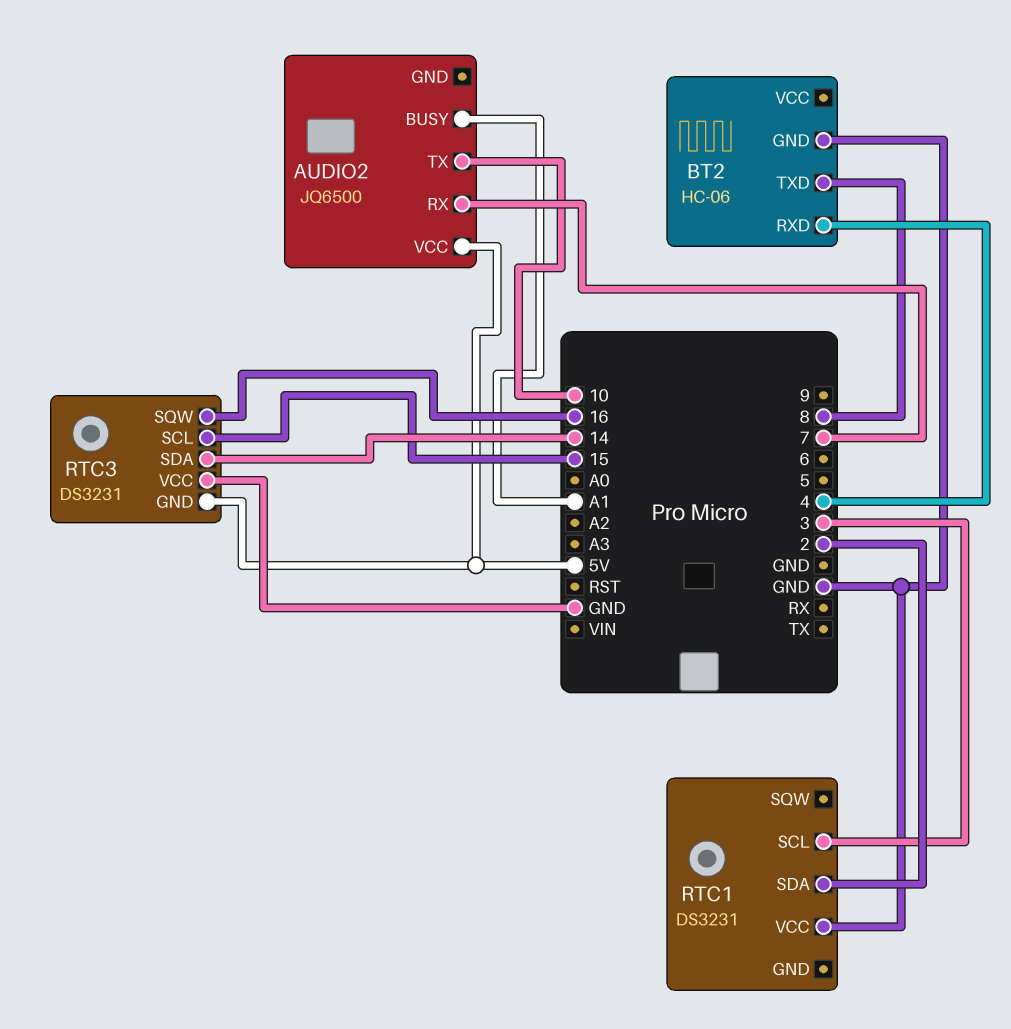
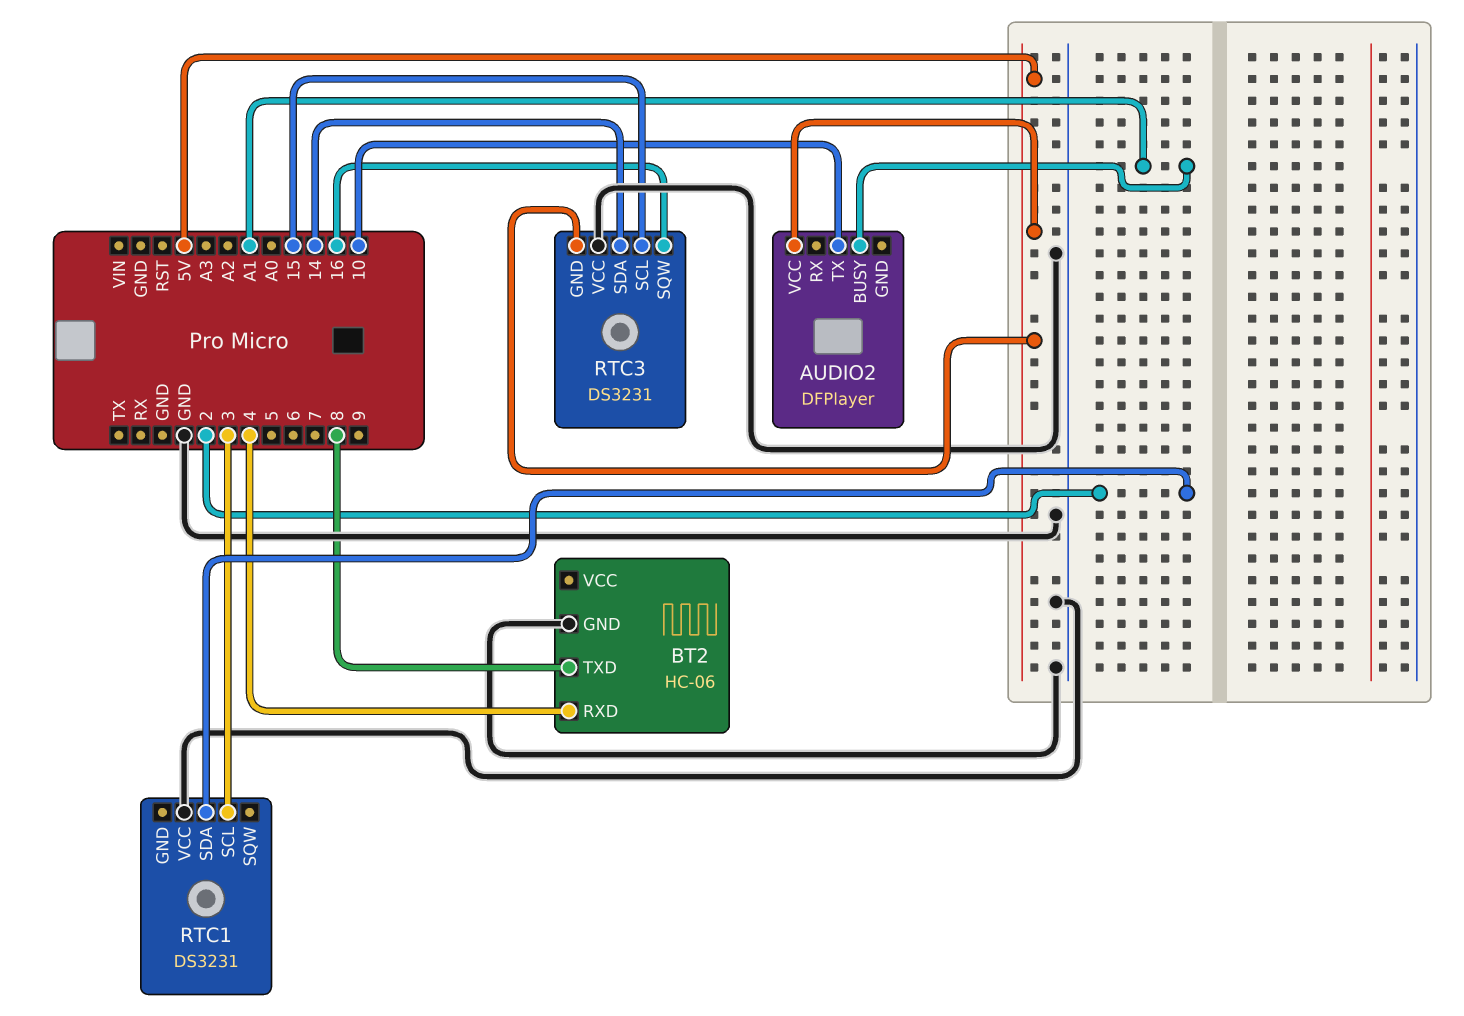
AUDIO2: JQ6500 -> DFPlayer
AUDIO2 pin RX: 7 -> none

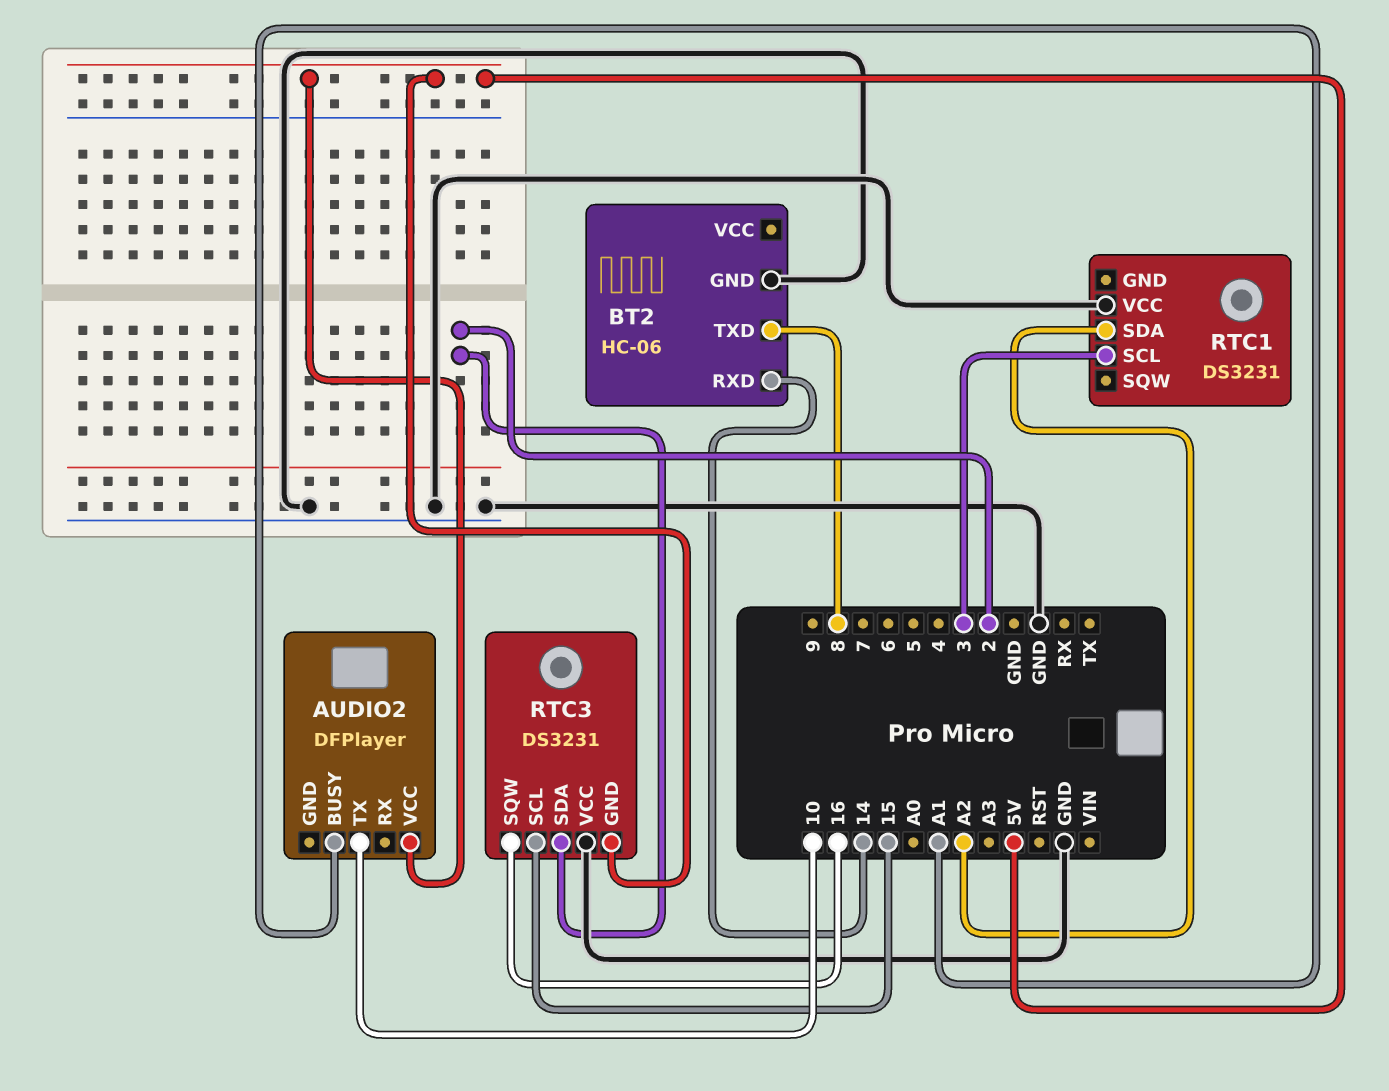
BT2 pin RXD: 4 -> 14
RTC1 pin SDA: 2 -> A2
RTC3 pin SDA: 14 -> 2

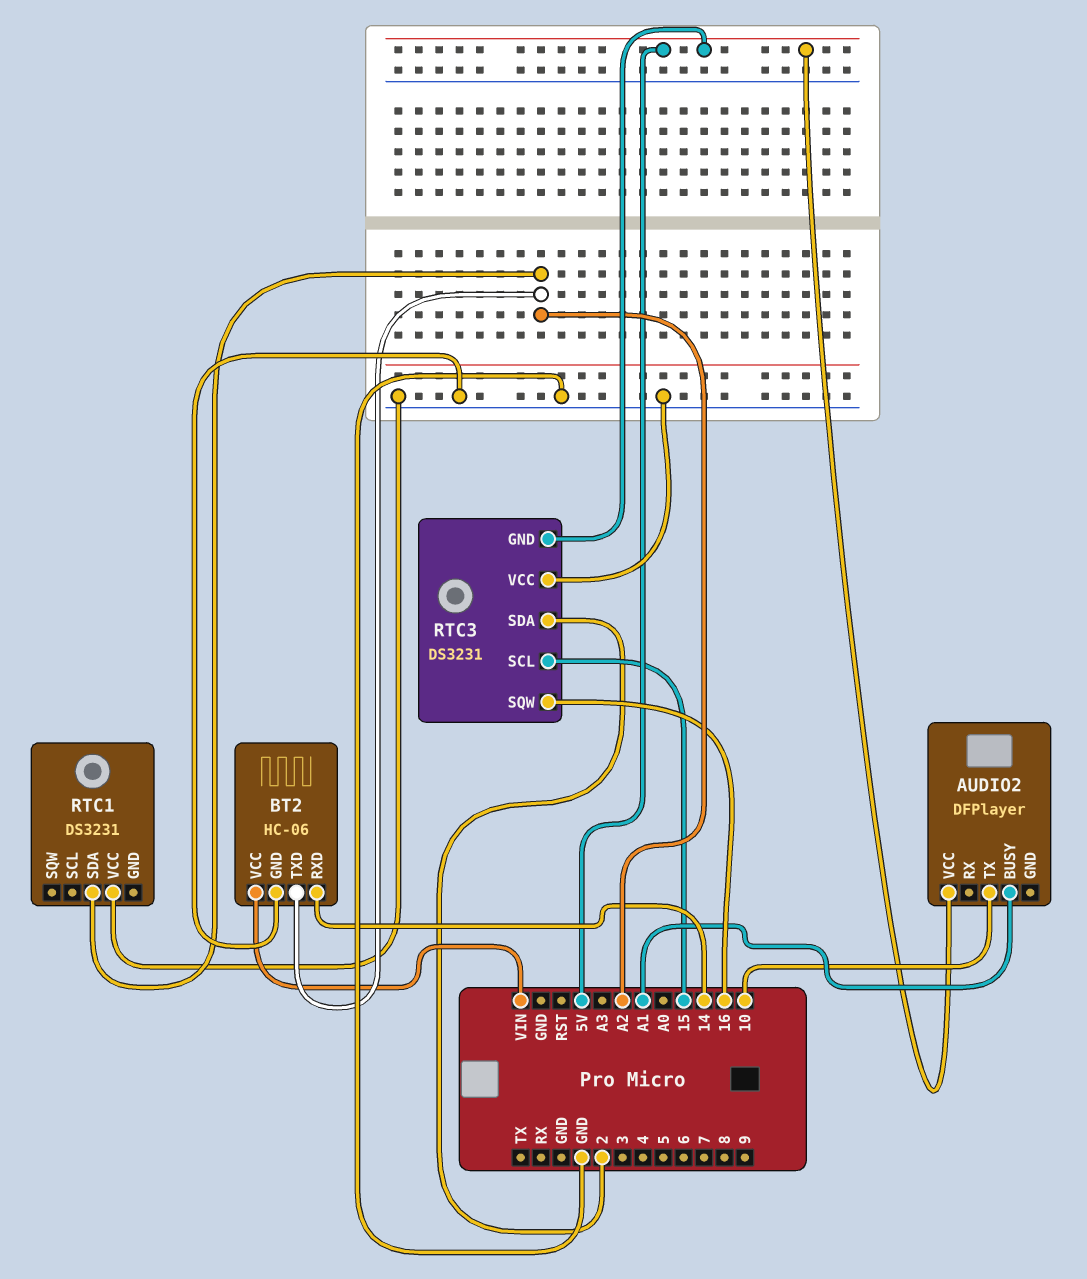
BT2 pin TXD: 8 -> A2
BT2 pin VCC: none -> VIN
RTC1 pin SCL: 3 -> none

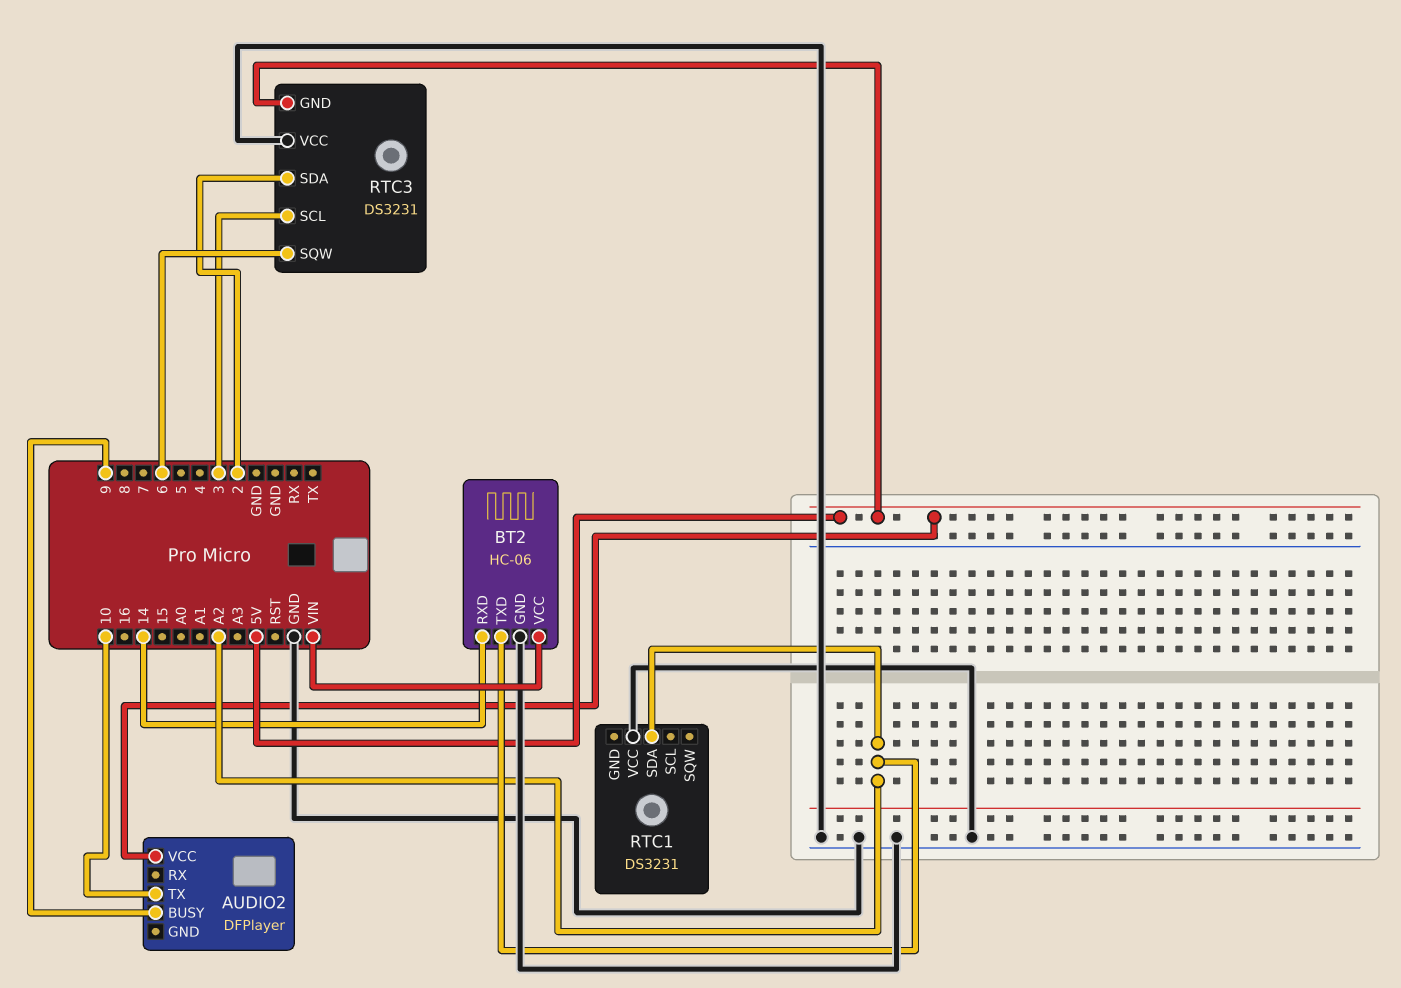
AUDIO2 pin BUSY: A1 -> 9
RTC3 pin SCL: 15 -> 3
RTC3 pin SQW: 16 -> 6

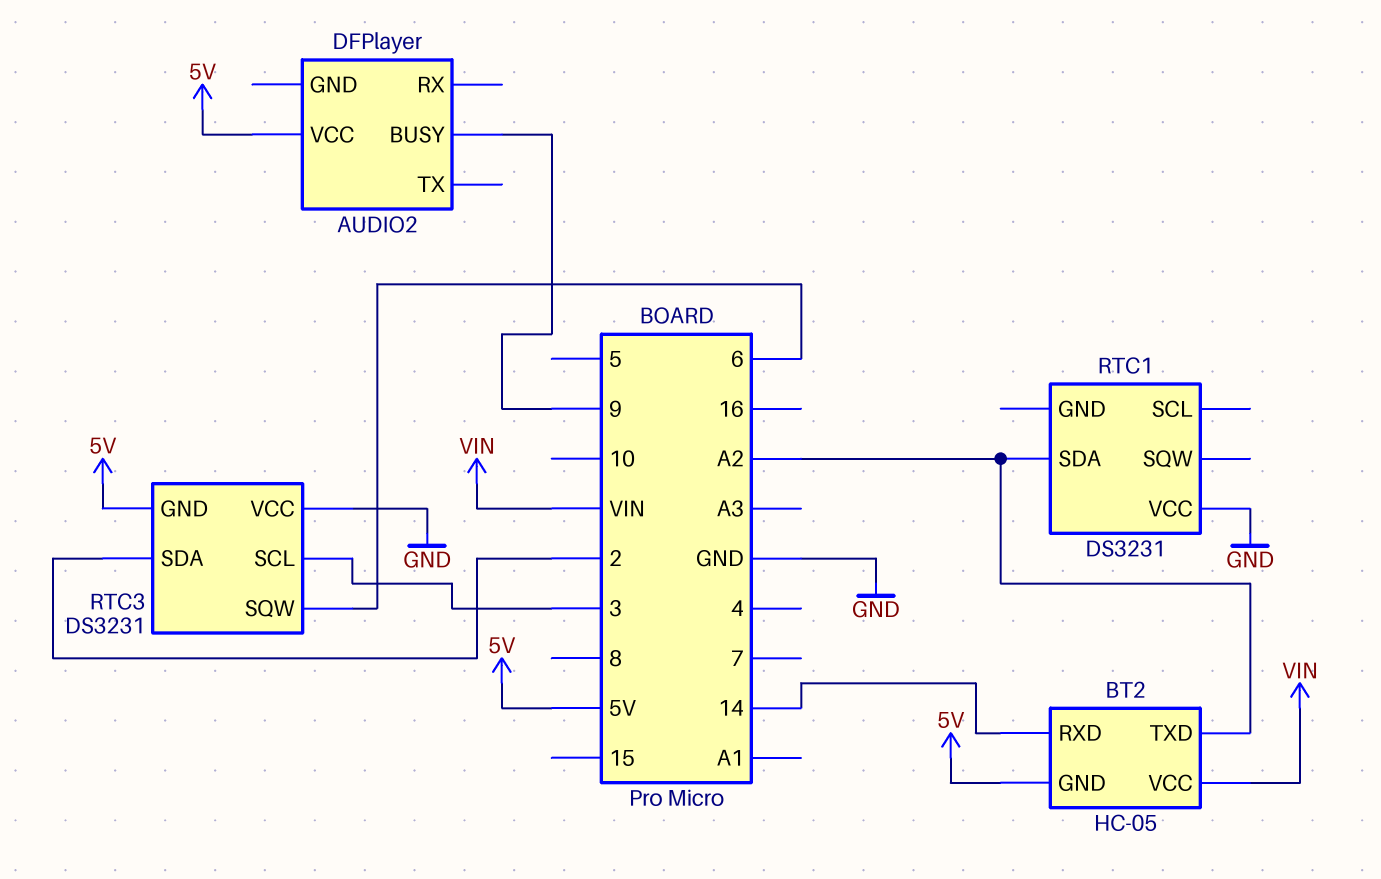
AUDIO2 pin TX: 10 -> none
BT2: HC-06 -> HC-05
BT2 pin GND: GND -> 5V

